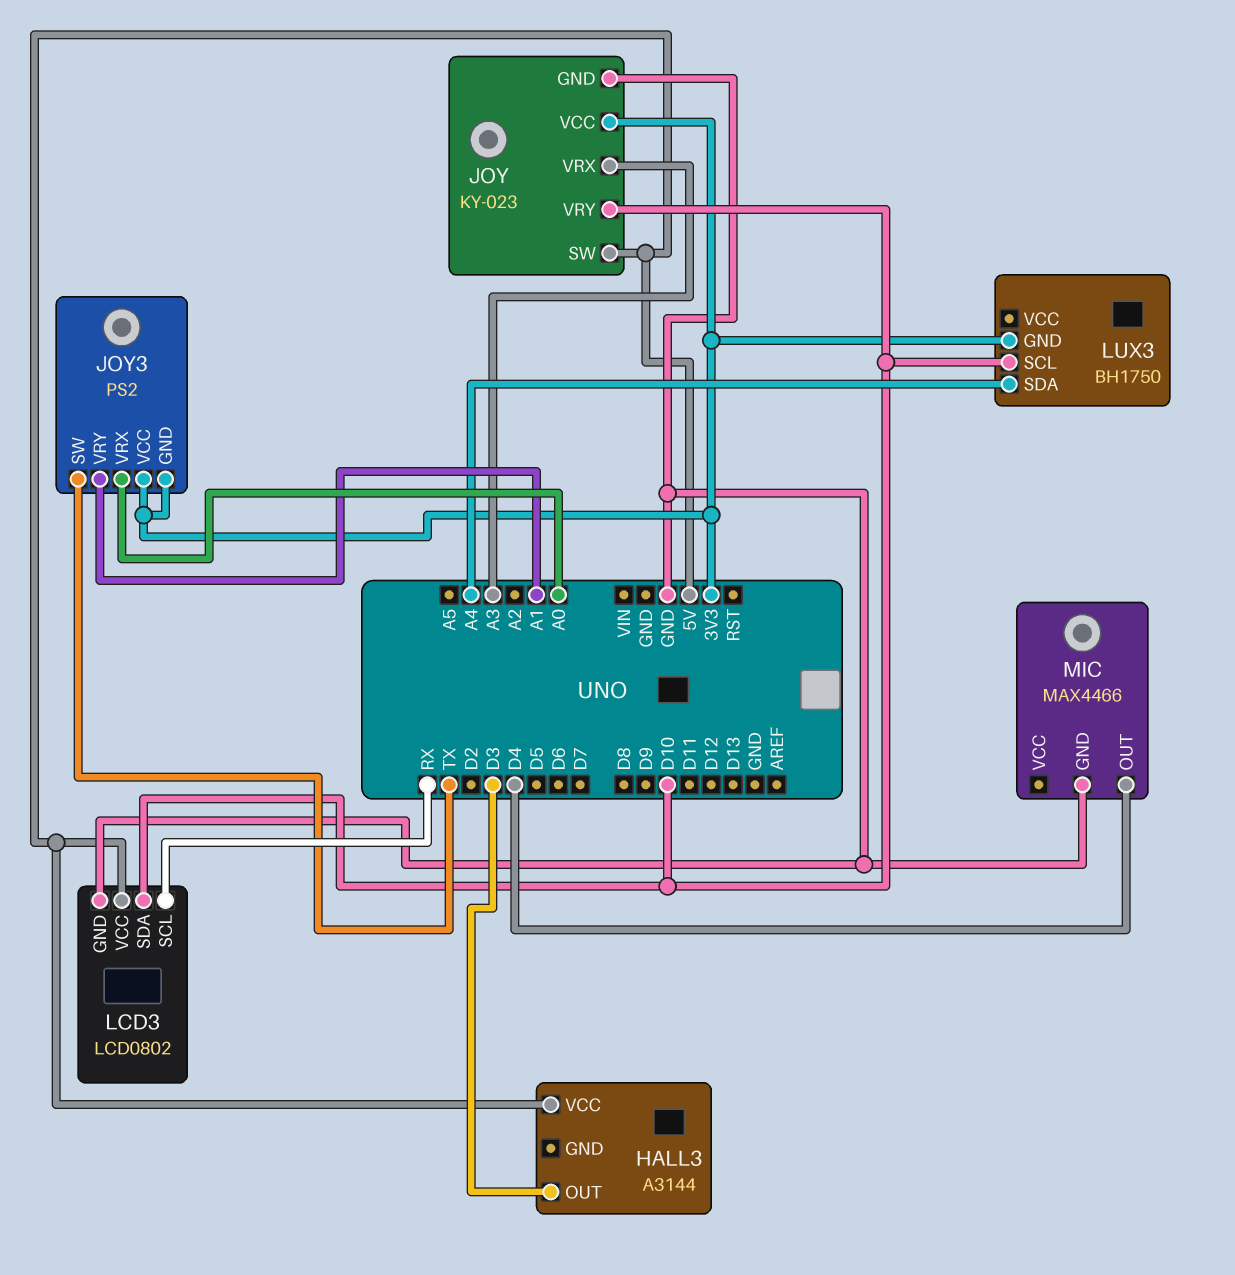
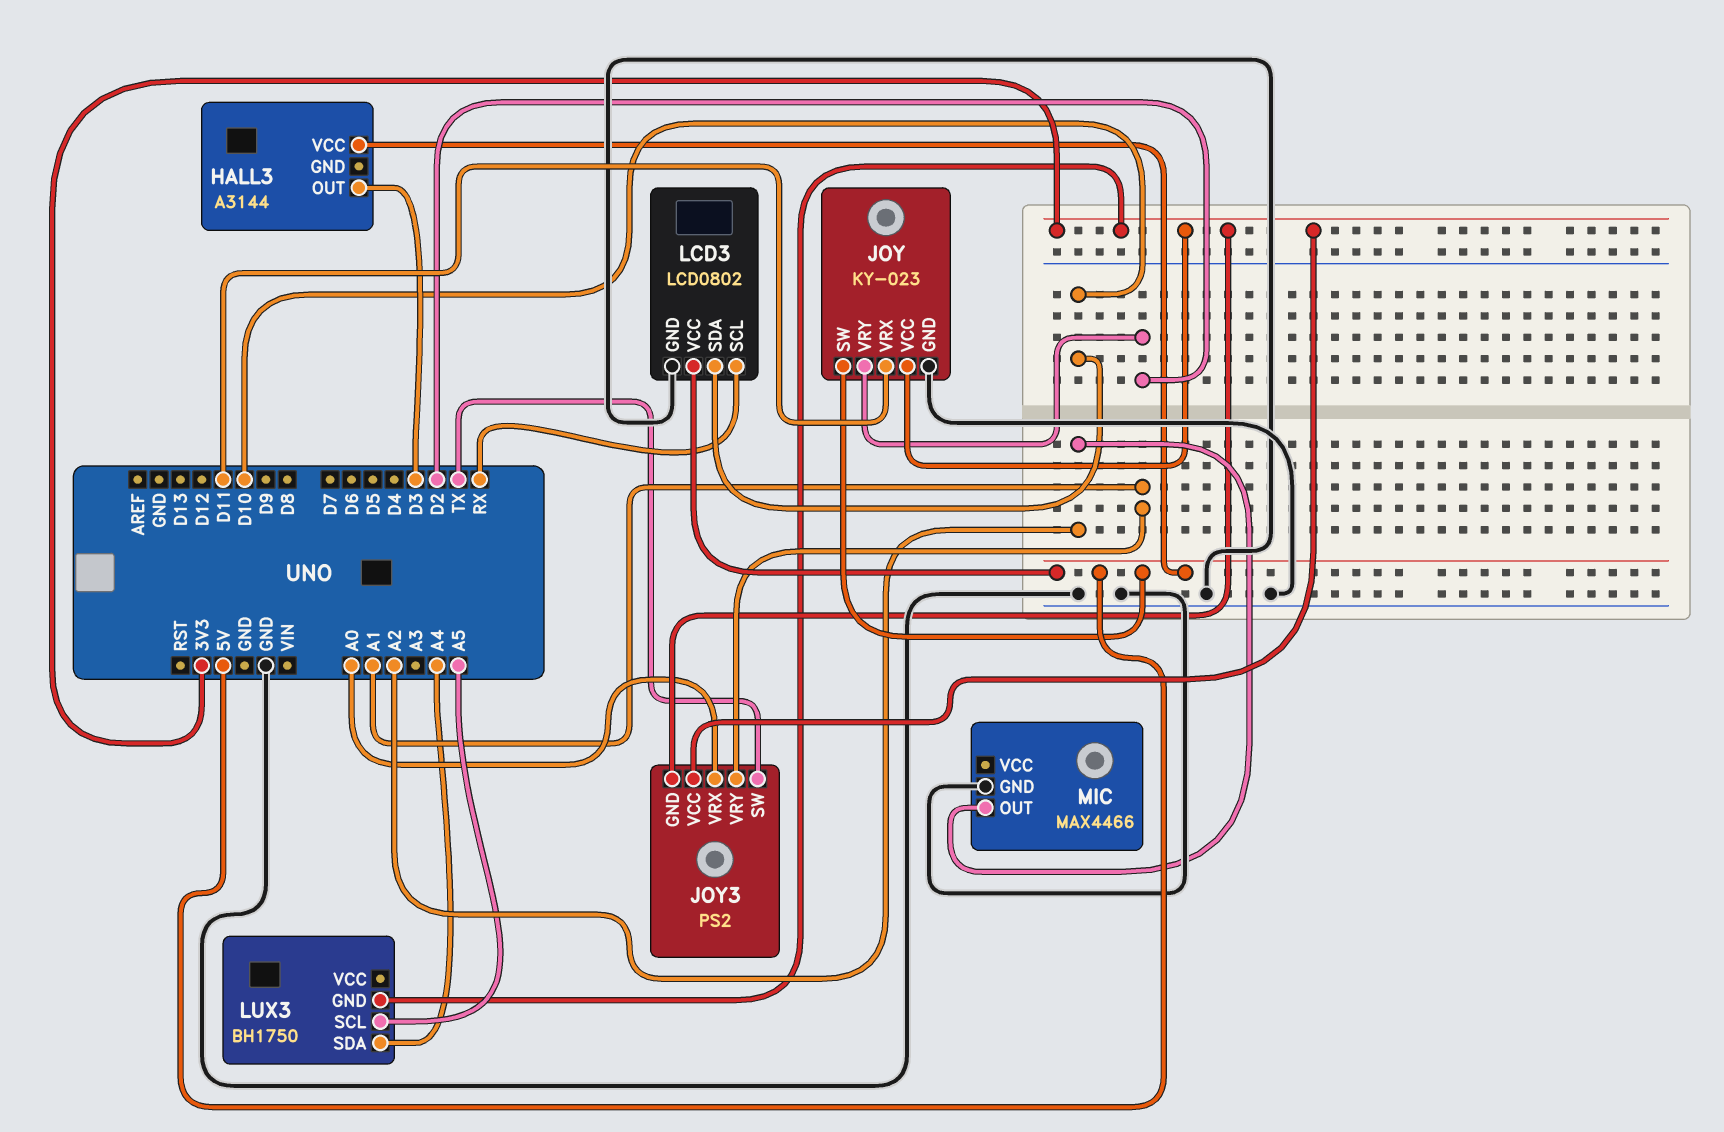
JOY pin VRX: A3 -> D11
JOY pin VRY: D10 -> D2
LUX3 pin SCL: D10 -> A5
MIC pin OUT: D4 -> A2

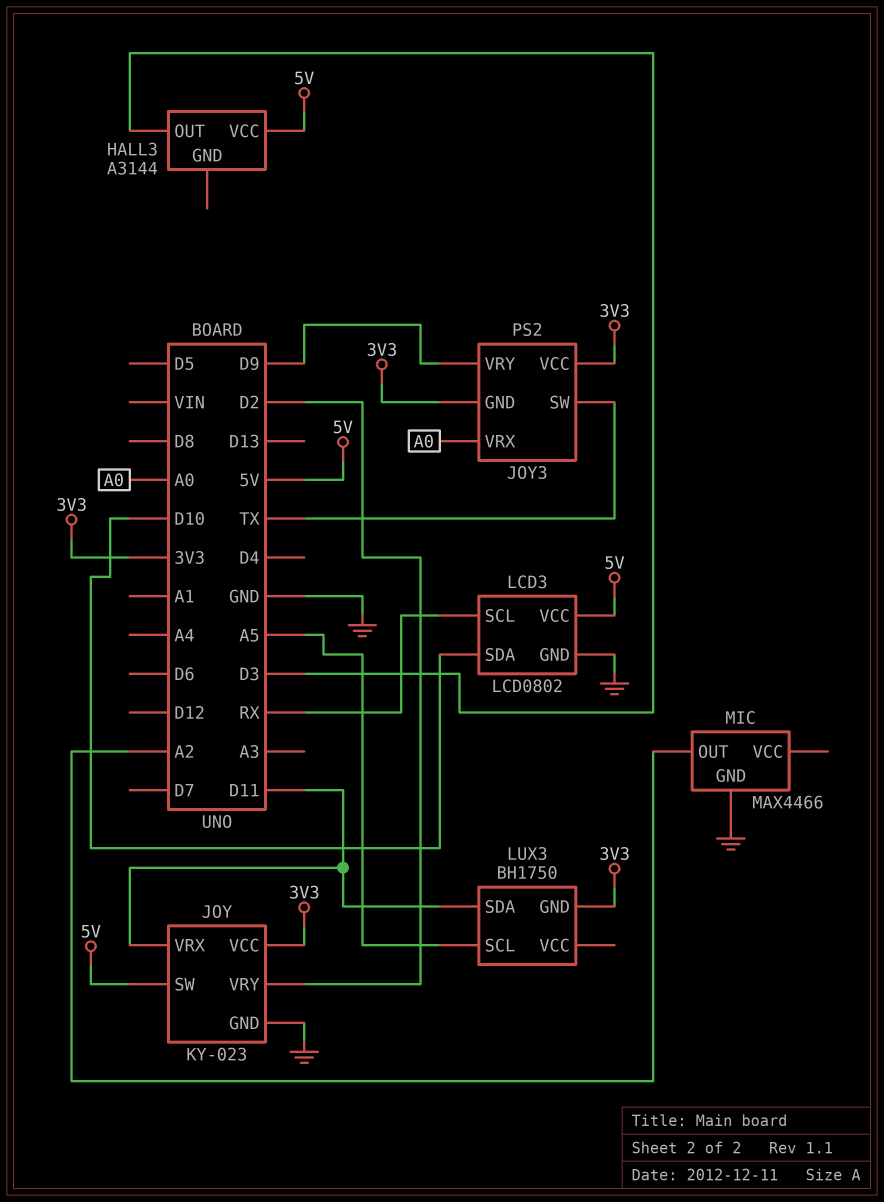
JOY3 pin VRY: A1 -> D9
LUX3 pin SDA: A4 -> D11

